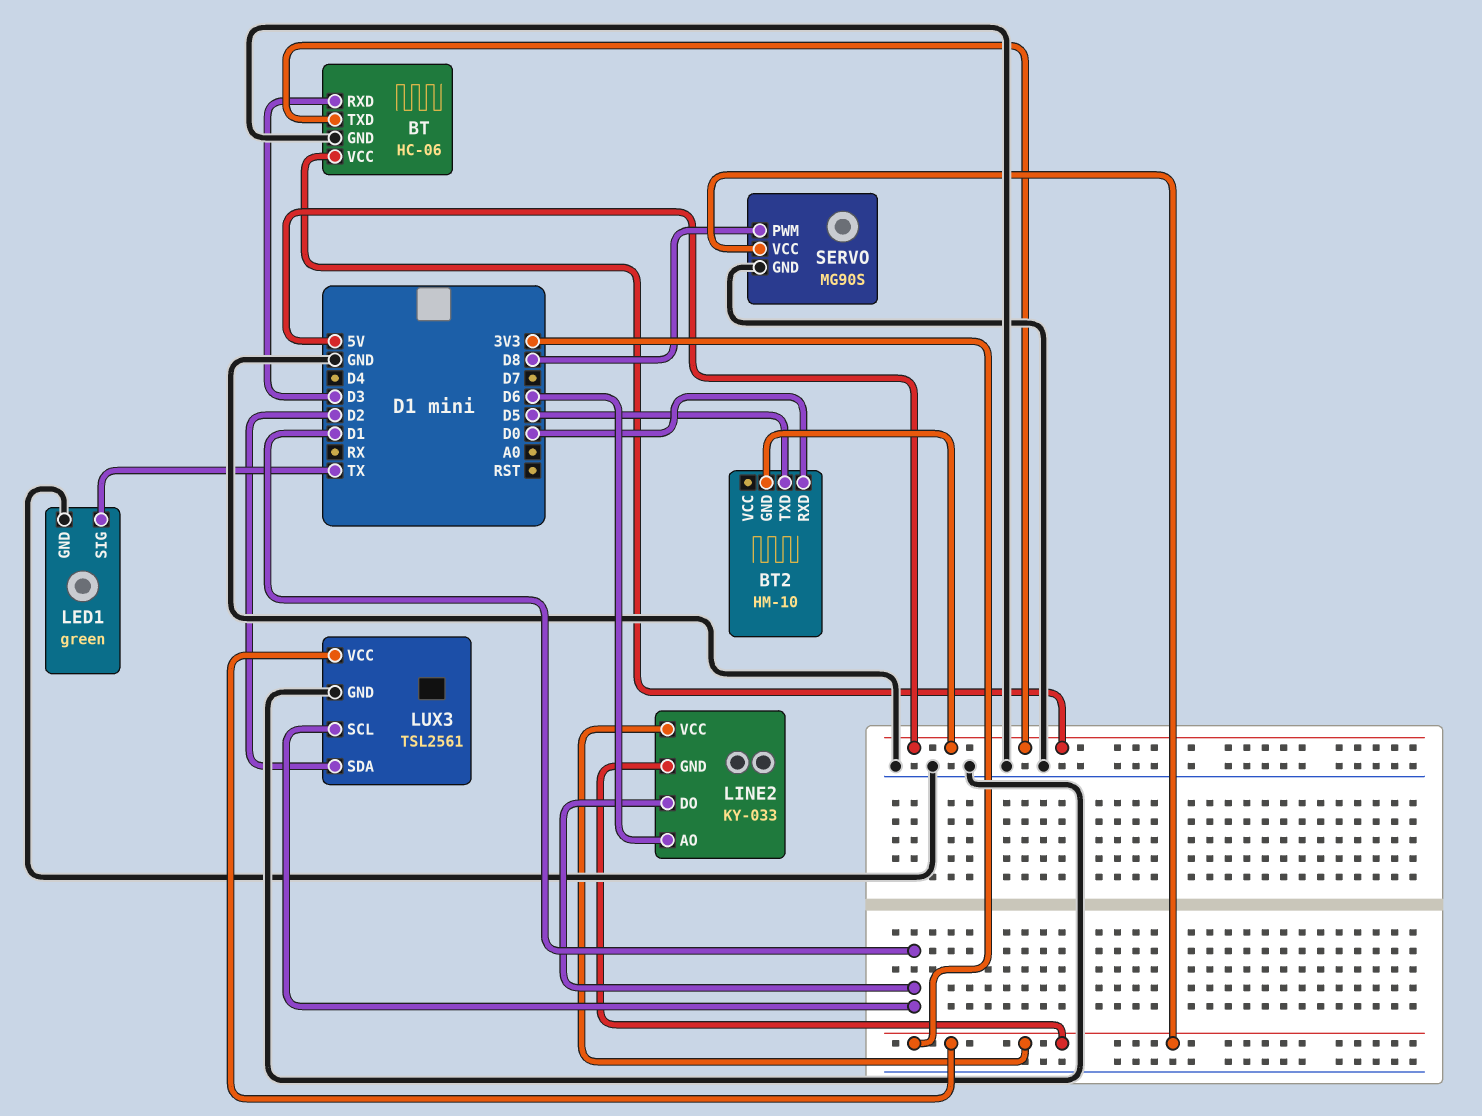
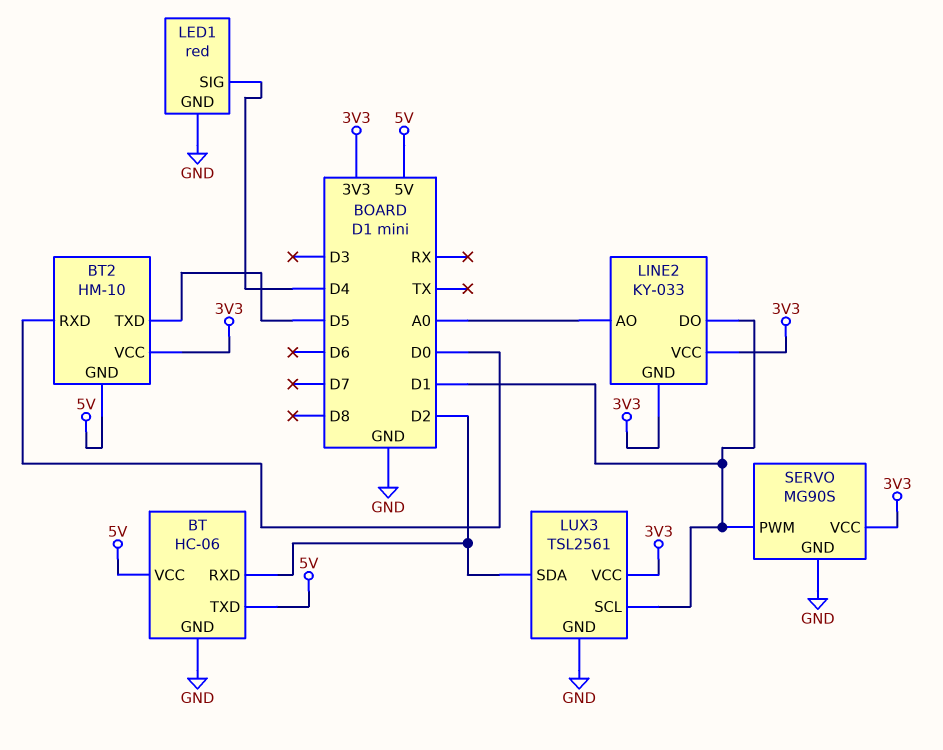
BT pin RXD: D3 -> D2
BT2 pin VCC: none -> 3V3
LED1: green -> red
LED1 pin SIG: TX -> D4
LINE2 pin AO: D6 -> A0
SERVO pin PWM: D8 -> D1

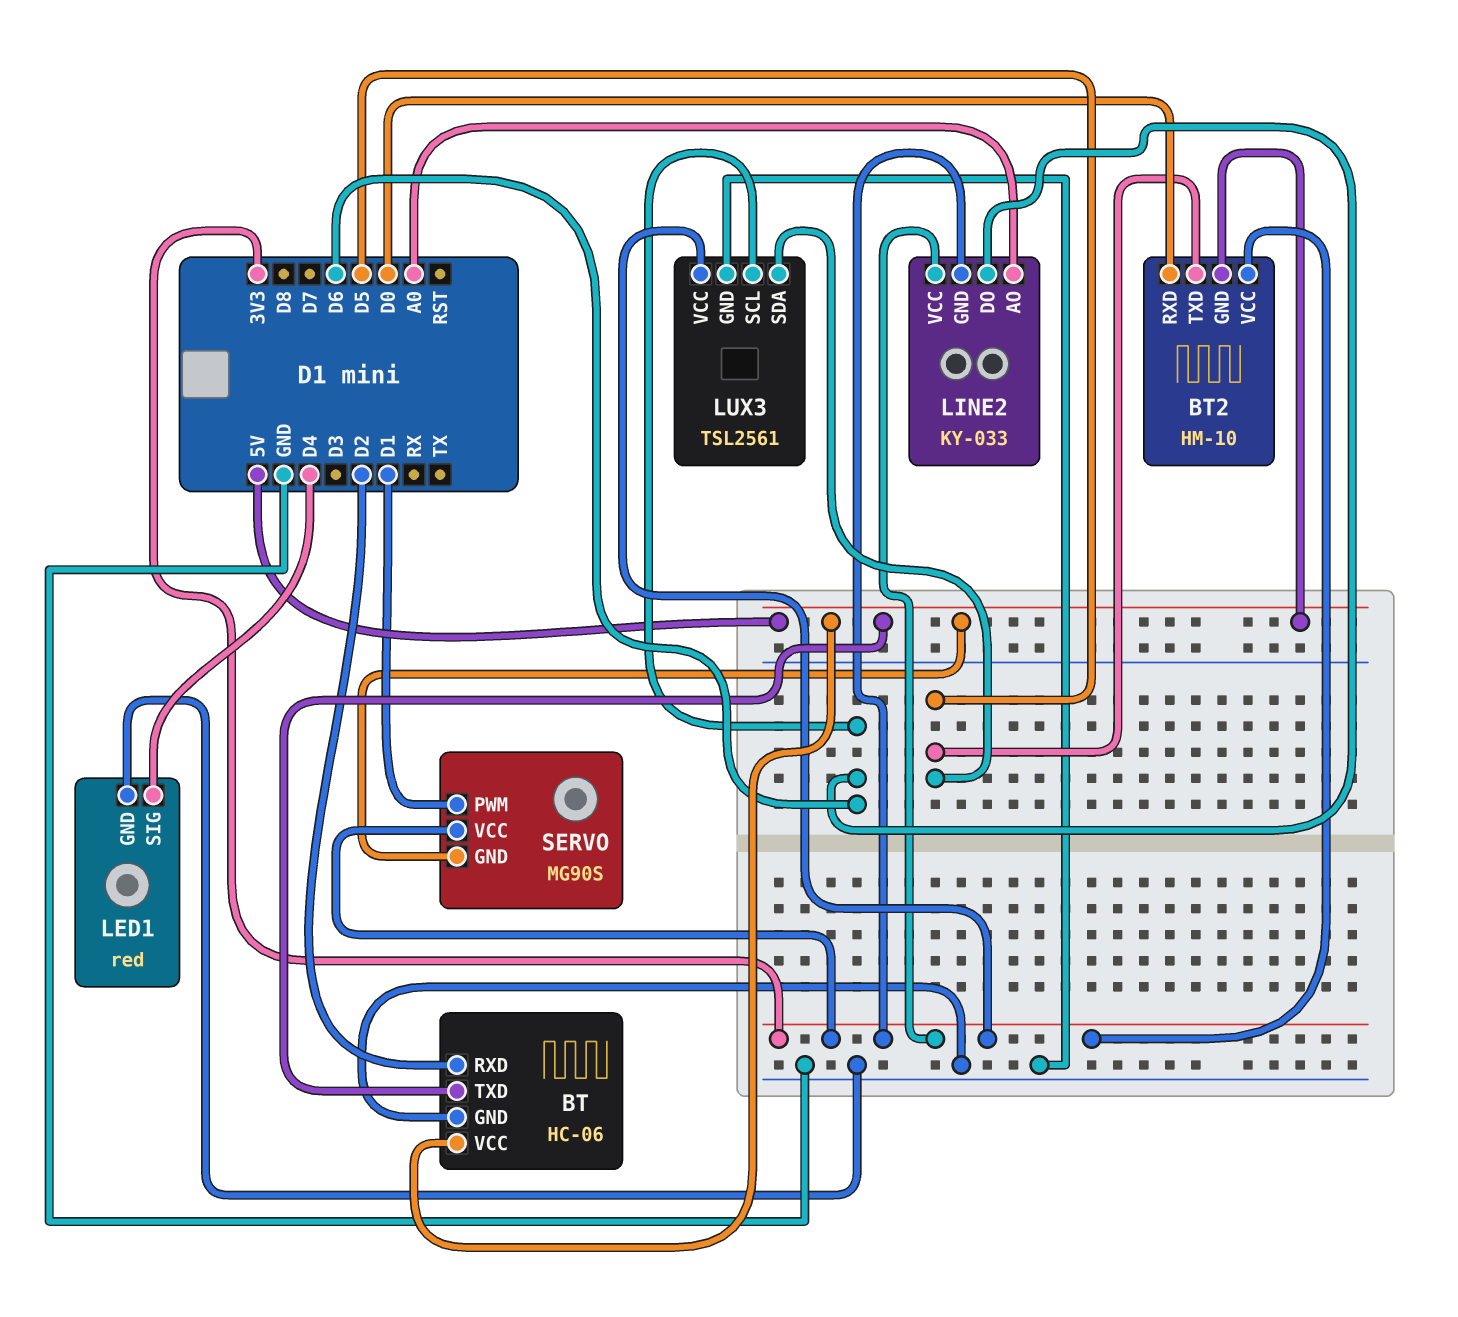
LINE2 pin DO: D1 -> D6
LUX3 pin SCL: D1 -> D6
LUX3 pin SDA: D2 -> D5
SERVO pin GND: GND -> 5V

